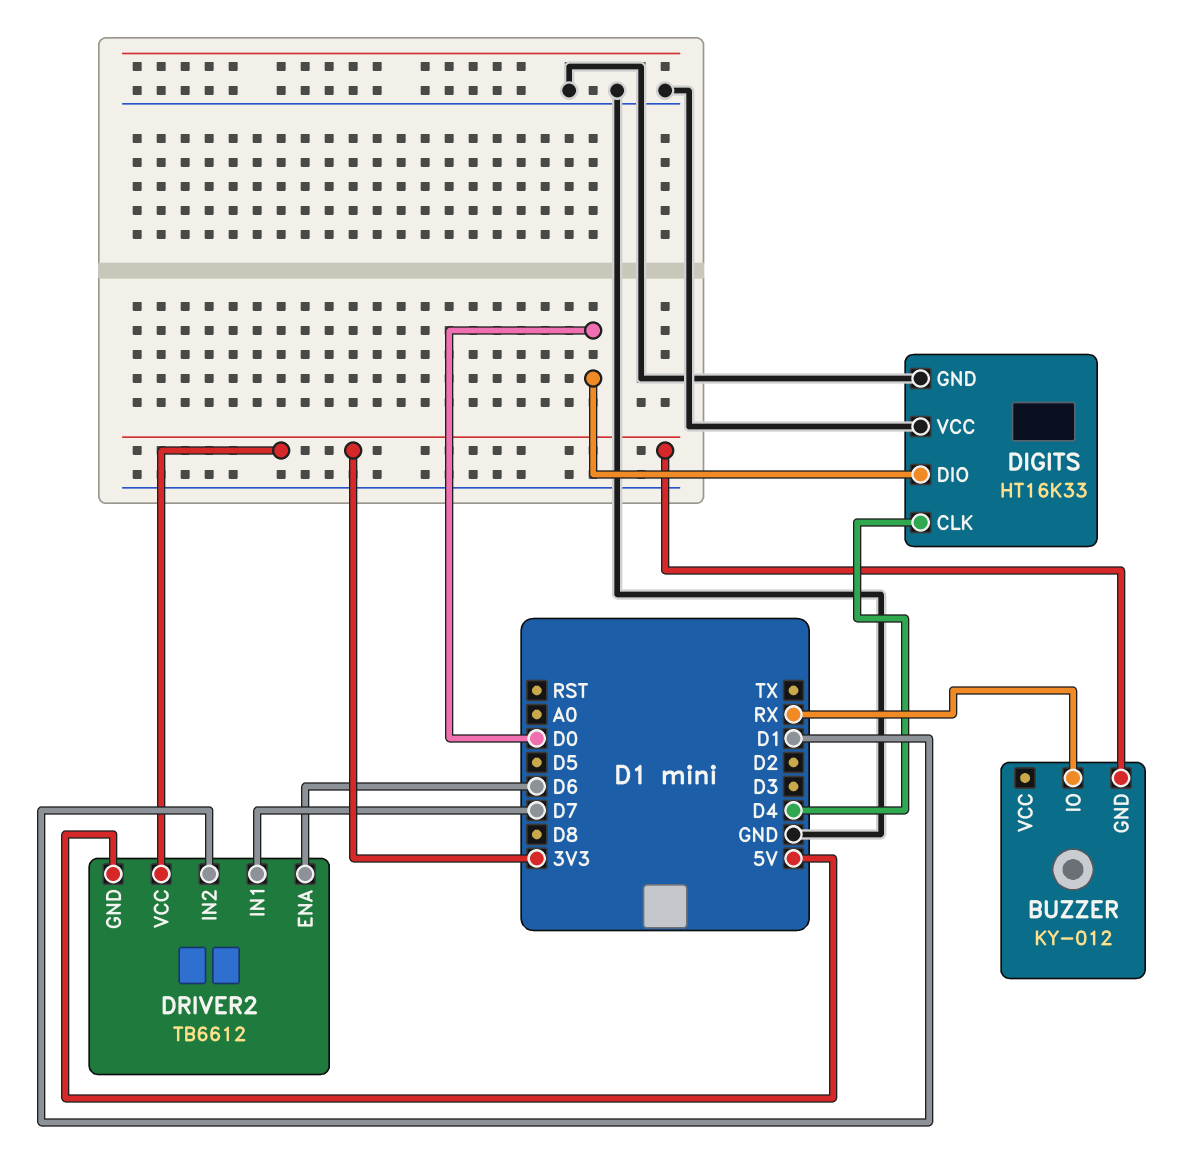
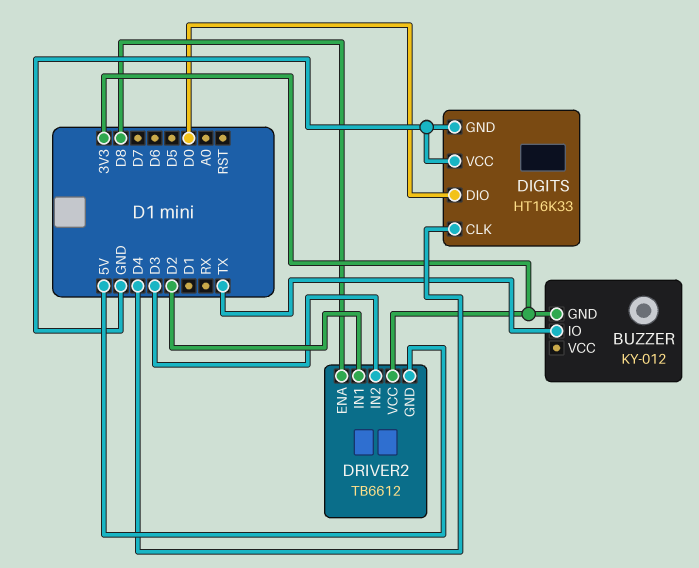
BUZZER pin IO: RX -> TX
DRIVER2 pin ENA: D6 -> D8
DRIVER2 pin IN1: D7 -> D2
DRIVER2 pin IN2: D1 -> D3

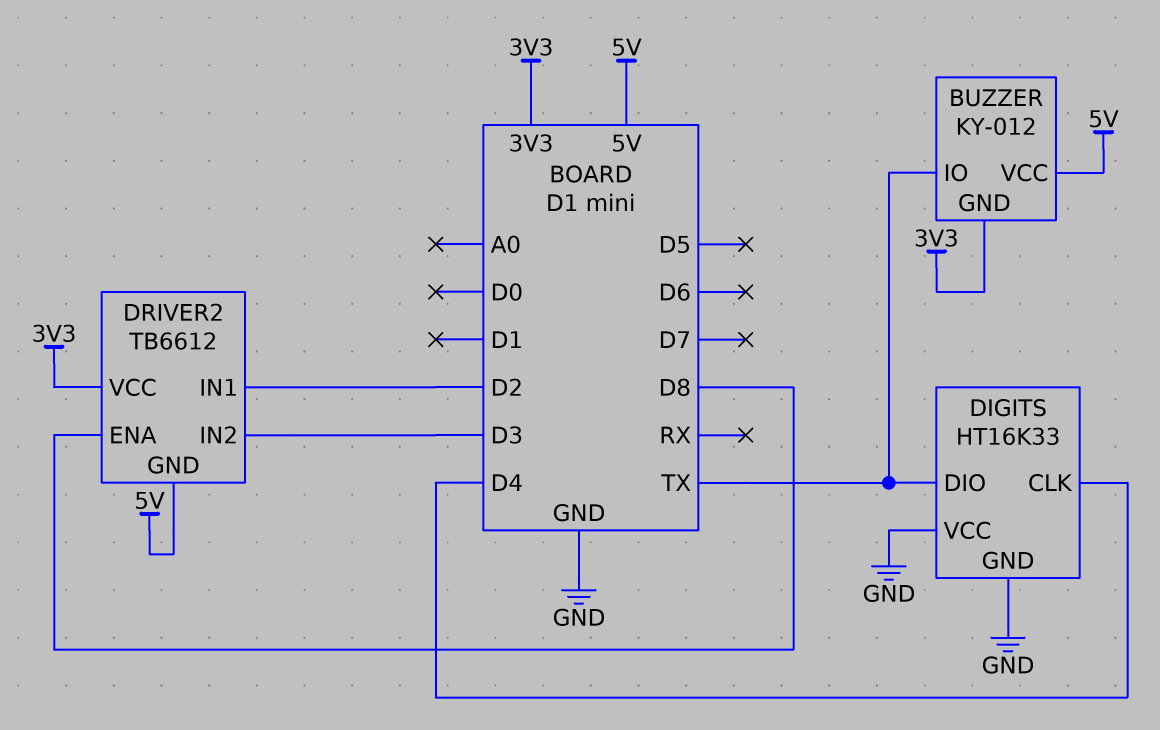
BUZZER pin VCC: none -> 5V
DIGITS pin DIO: D0 -> TX

